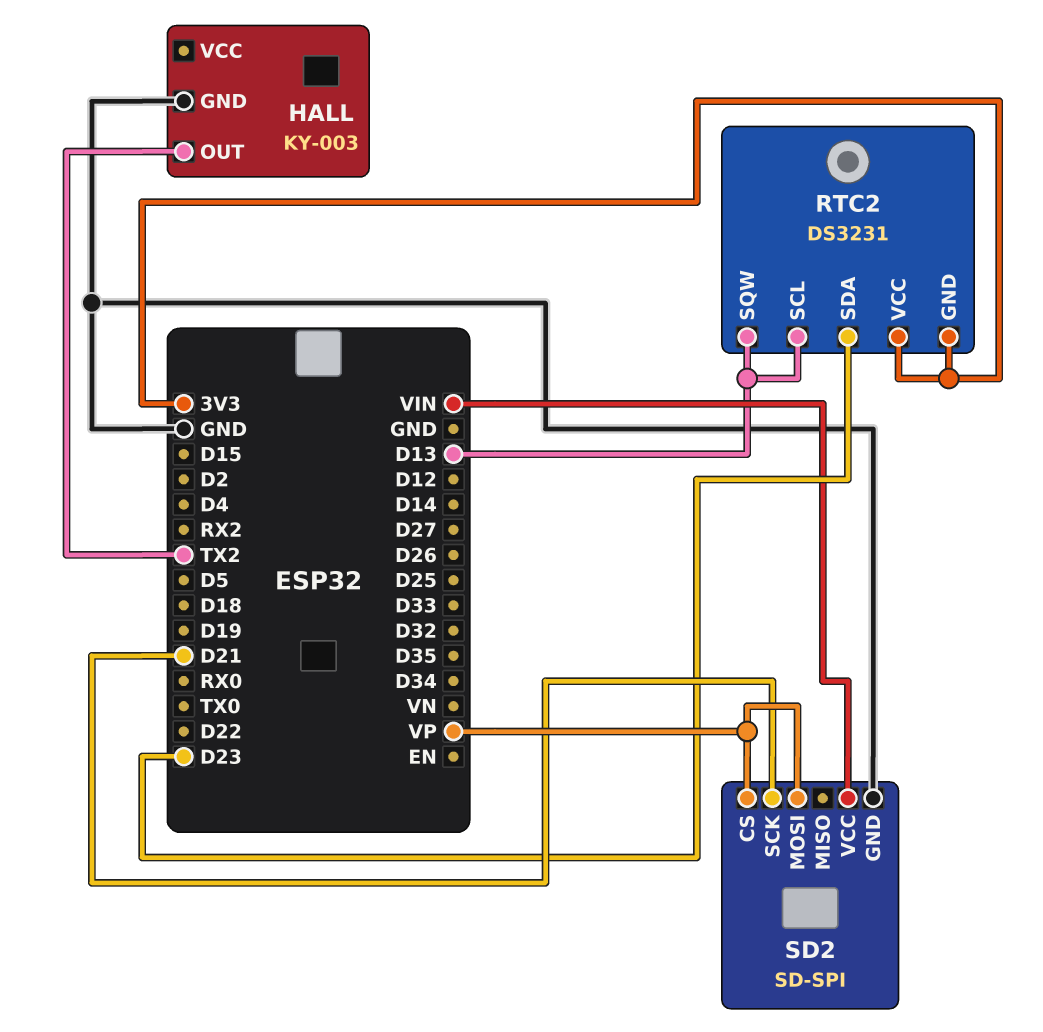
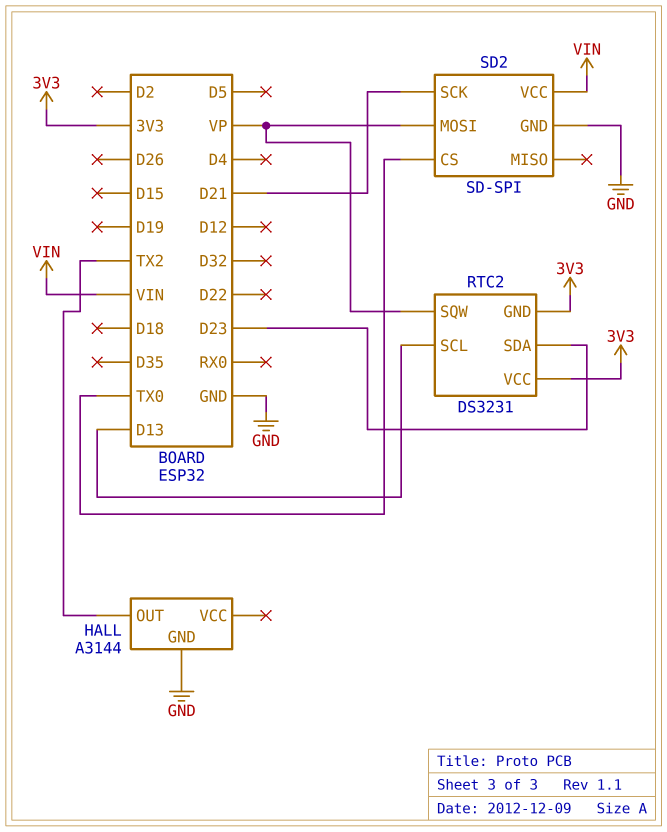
HALL: KY-003 -> A3144
RTC2 pin SQW: D13 -> VP
SD2 pin CS: VP -> TX0

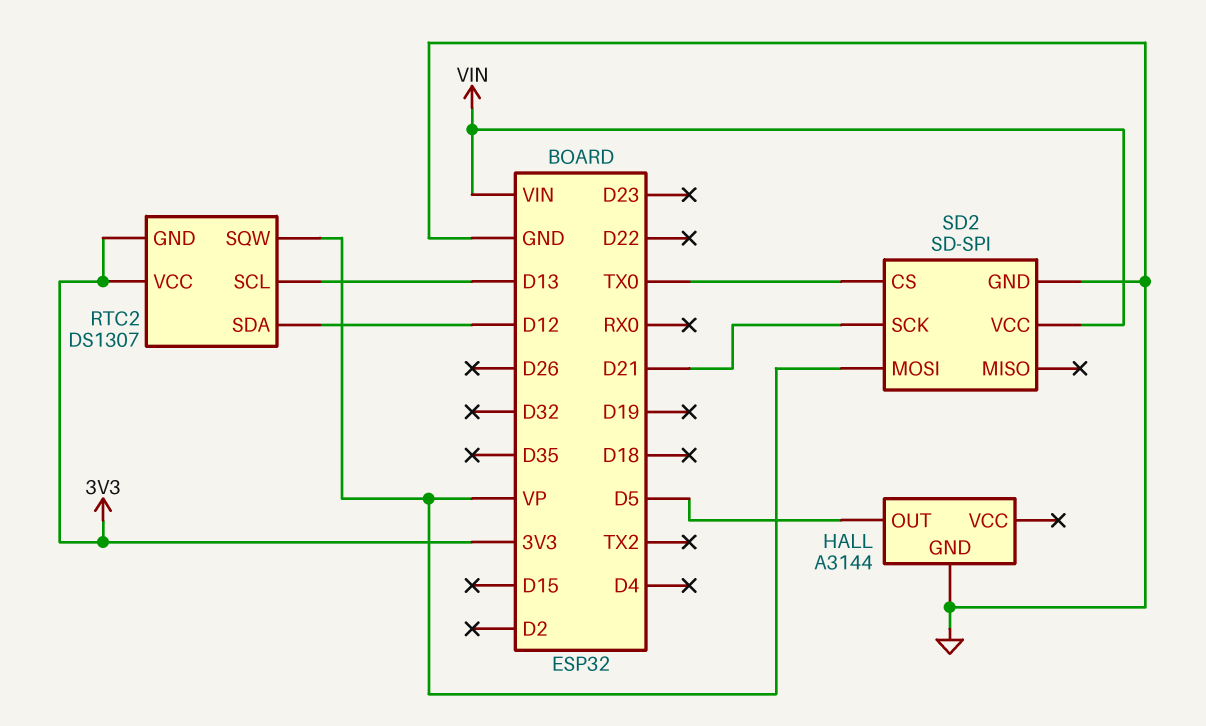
HALL pin OUT: TX2 -> D5
RTC2: DS3231 -> DS1307
RTC2 pin SDA: D23 -> D12

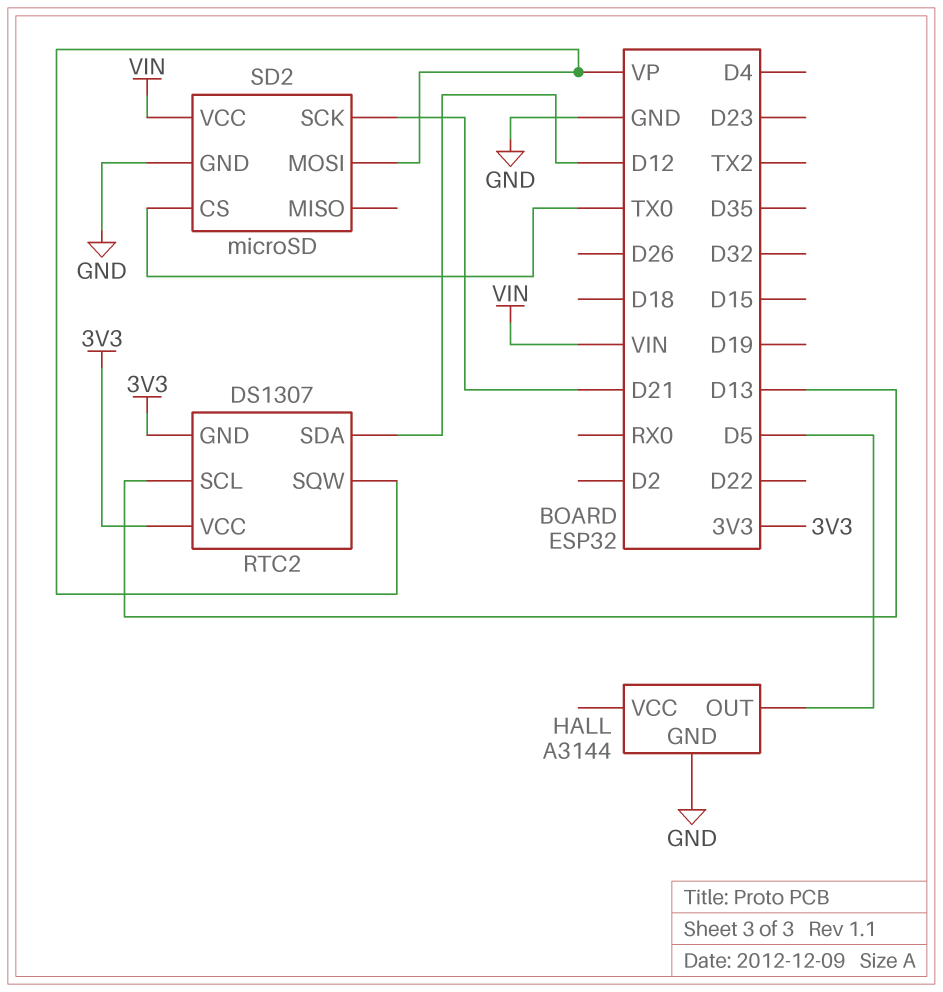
SD2: SD-SPI -> microSD

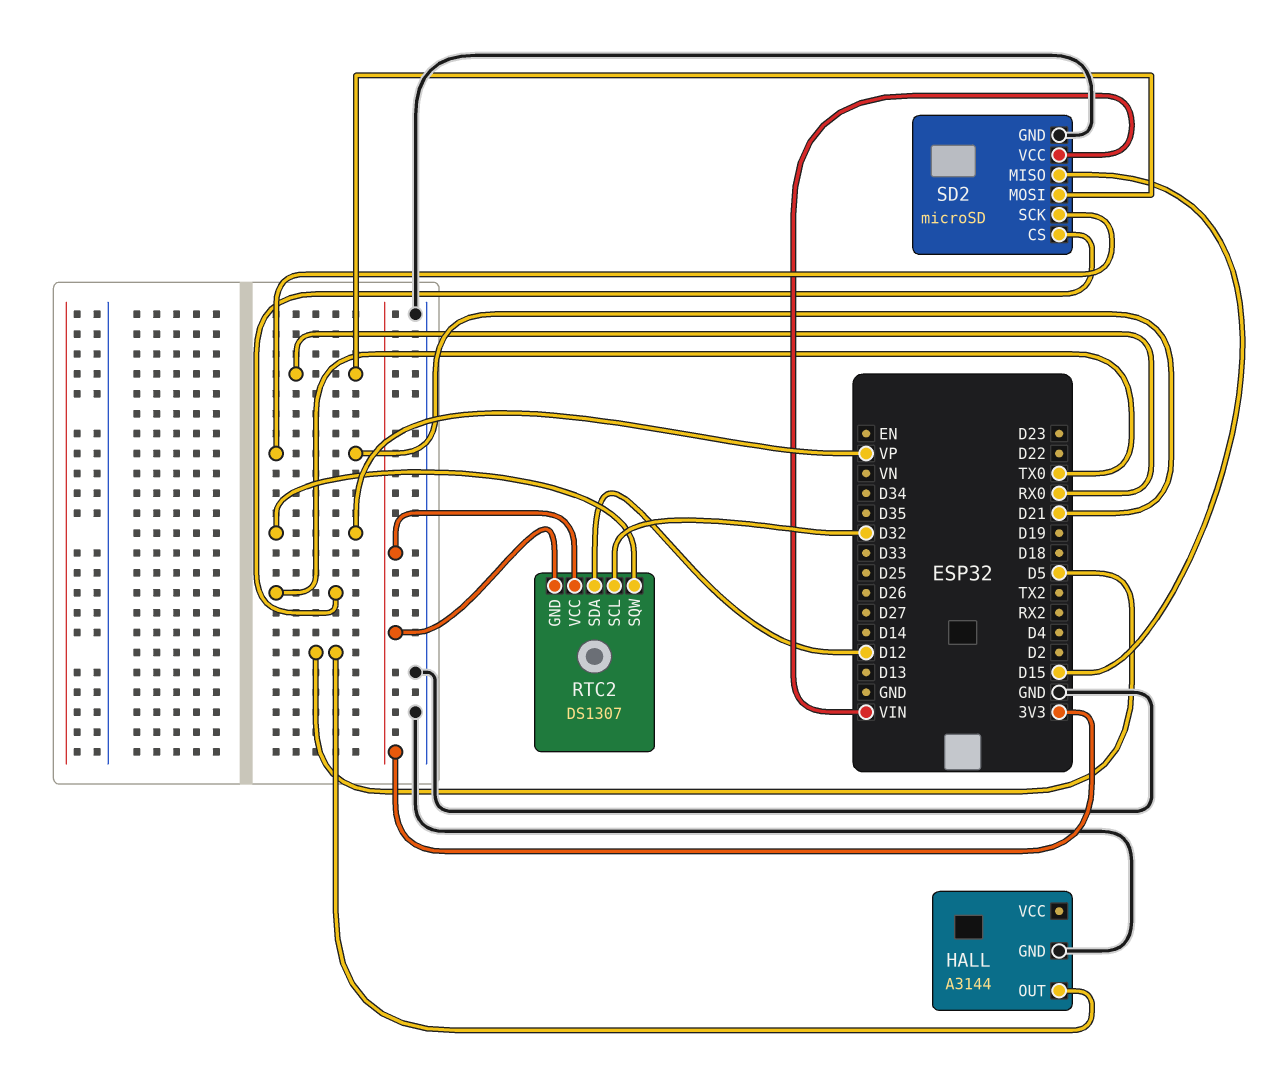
RTC2 pin SCL: D13 -> D32
SD2 pin MISO: none -> D15
SD2 pin MOSI: VP -> RX0

